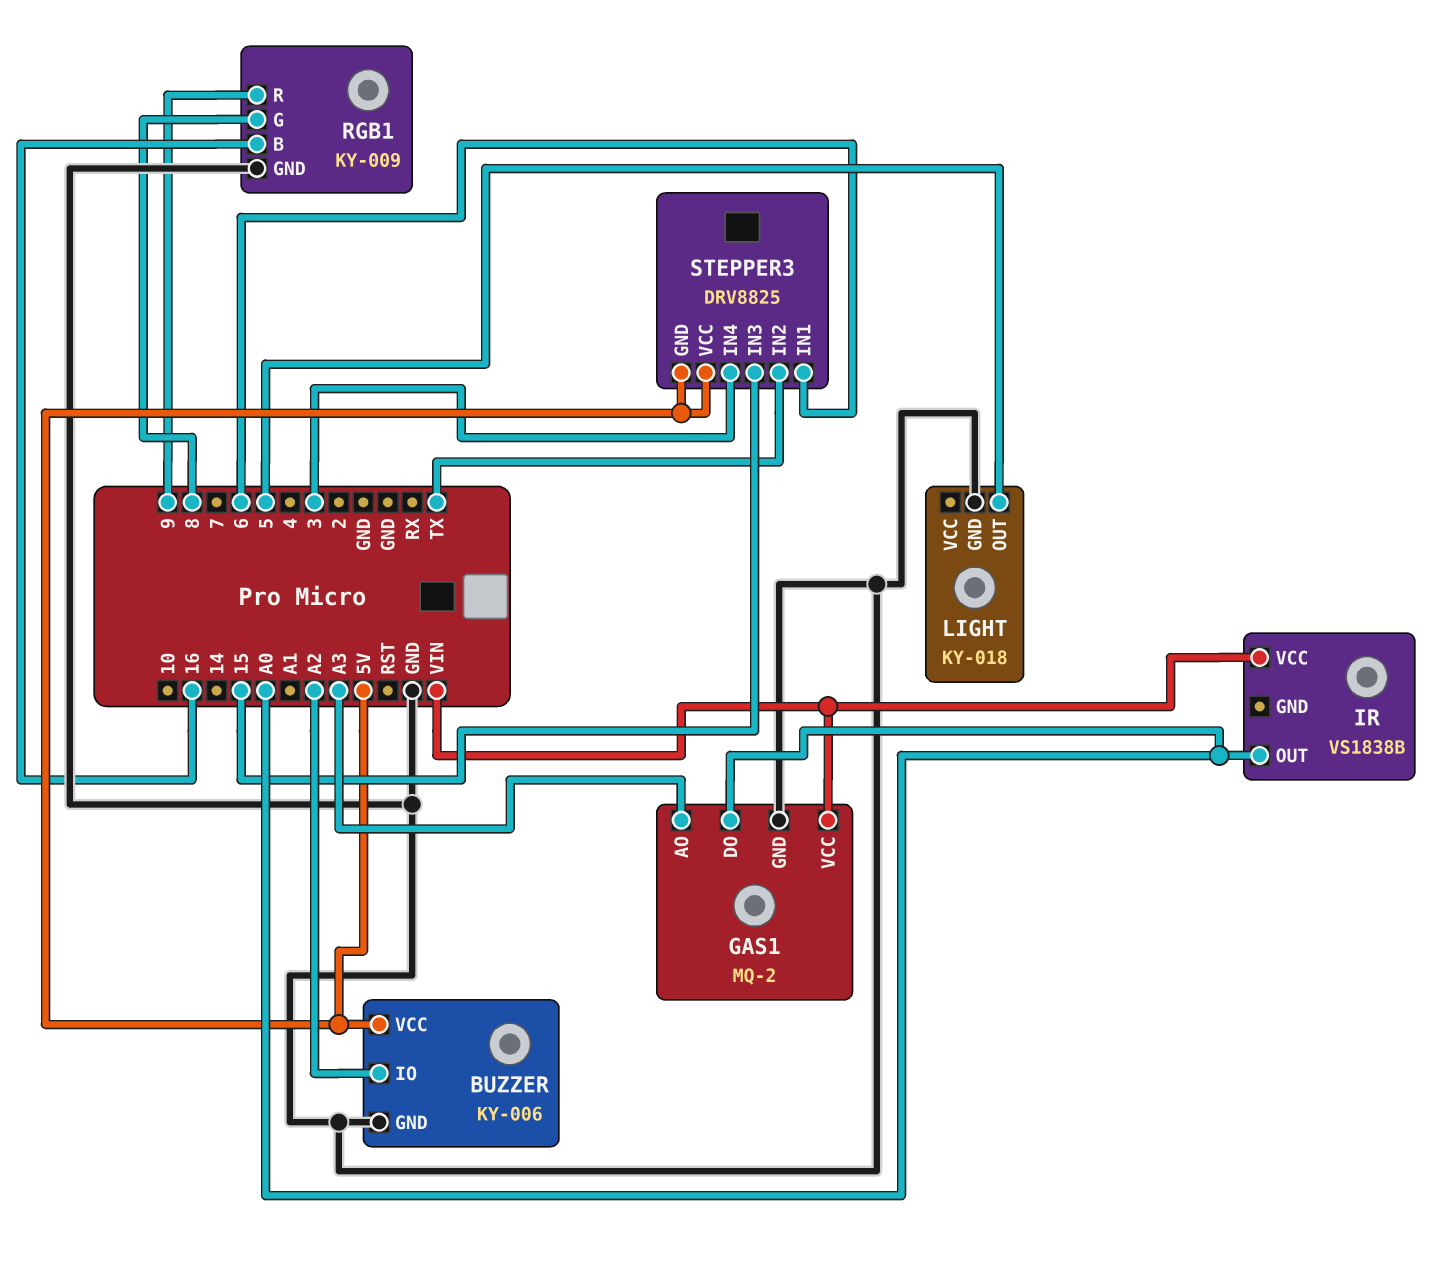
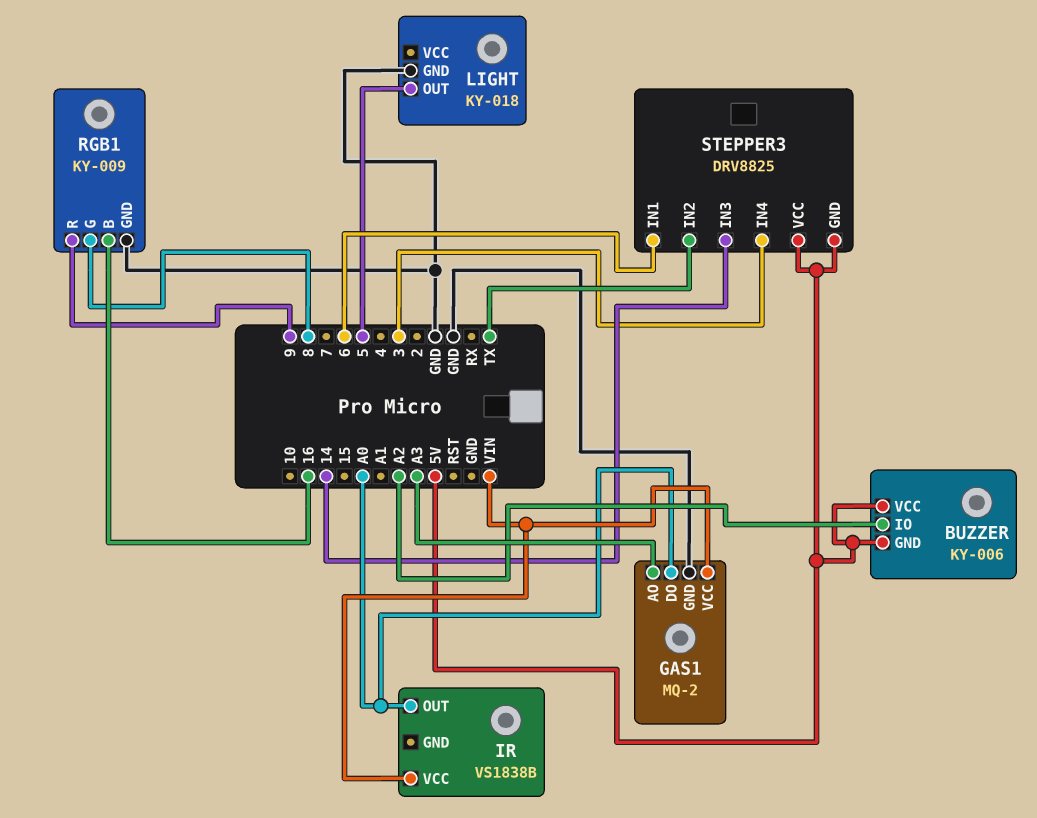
BUZZER pin GND: GND -> 5V
STEPPER3 pin IN3: 15 -> 14

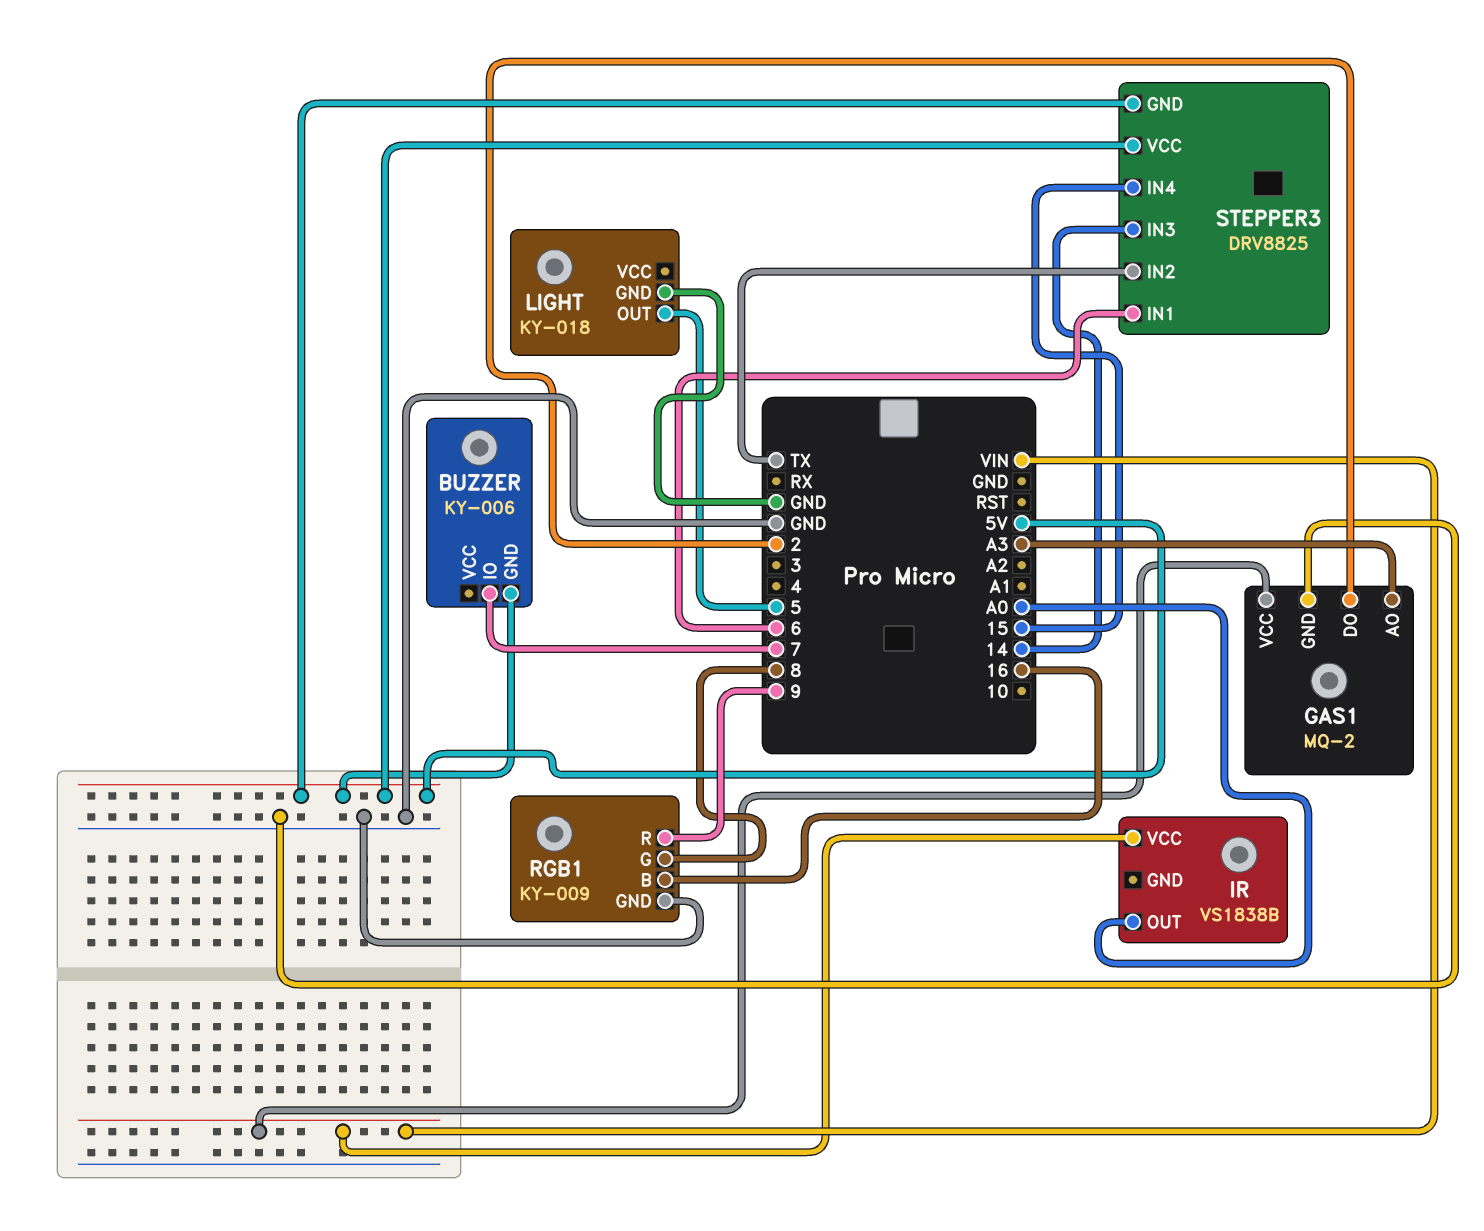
BUZZER pin IO: A2 -> 7
BUZZER pin VCC: 5V -> none
GAS1 pin DO: A0 -> 2
STEPPER3 pin IN4: 3 -> 15

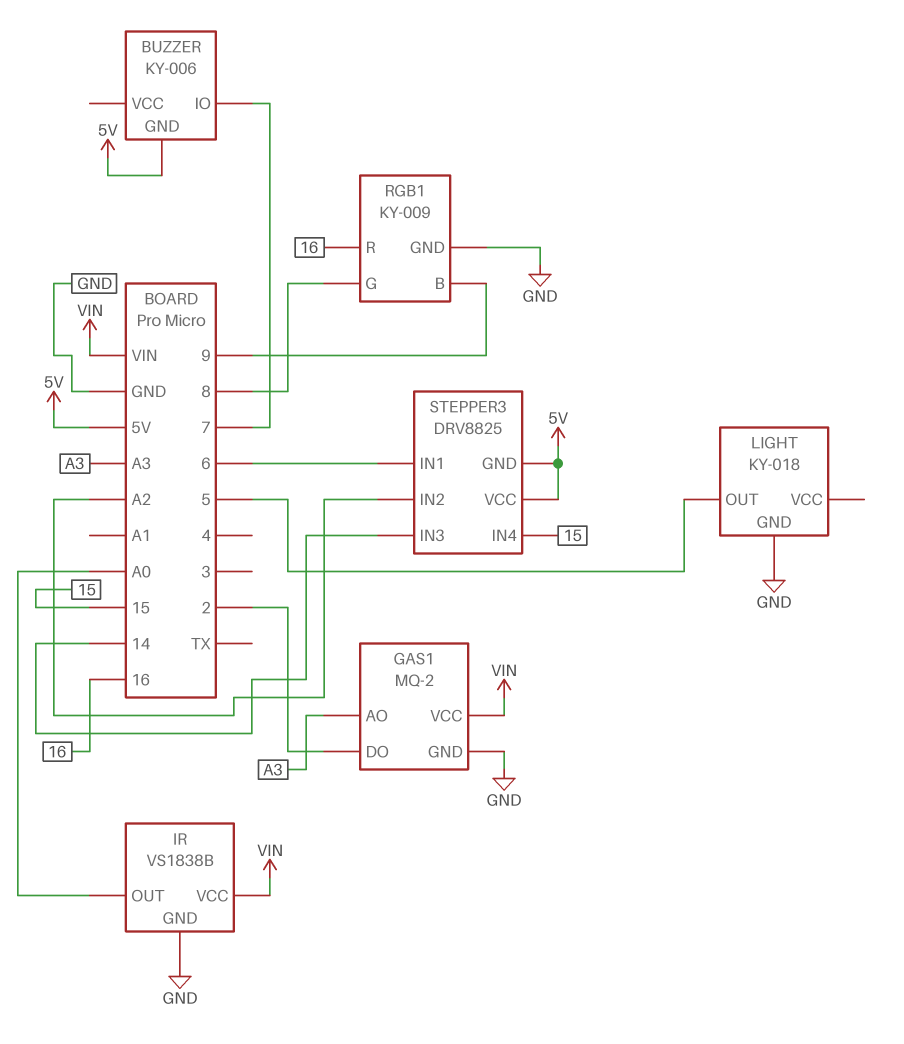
IR pin GND: none -> GND
RGB1 pin B: 16 -> 9
RGB1 pin R: 9 -> 16
STEPPER3 pin IN2: TX -> A2

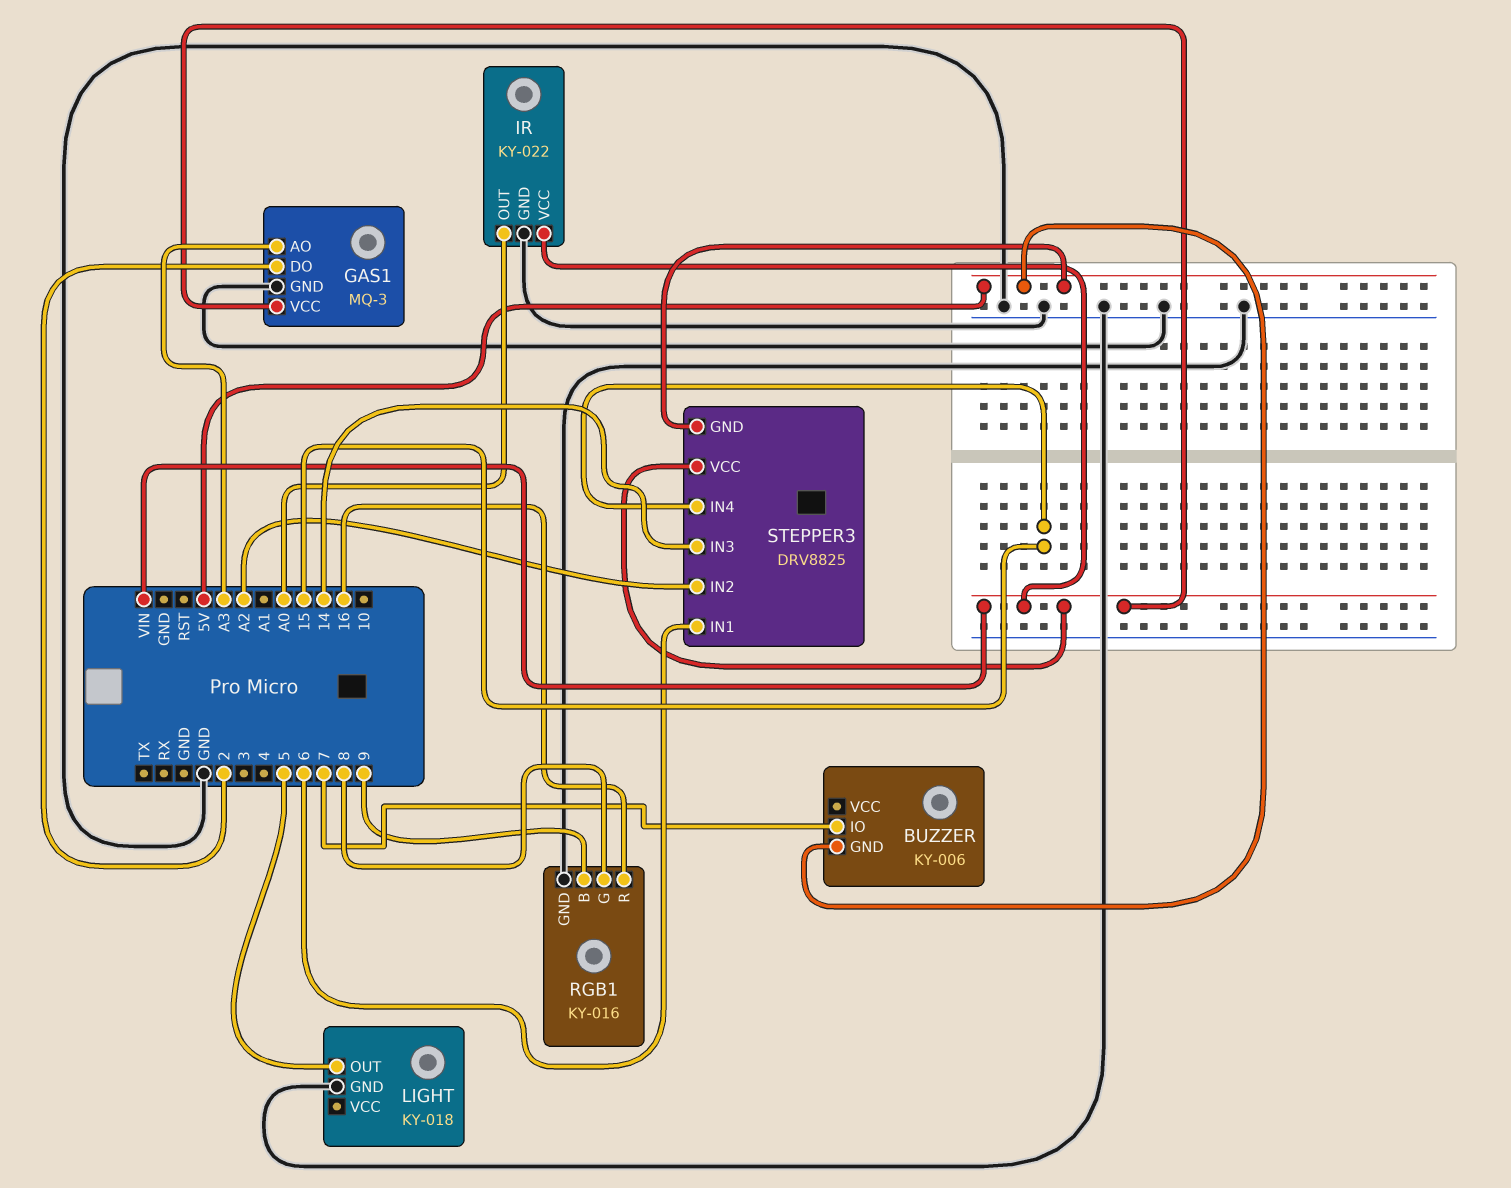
GAS1: MQ-2 -> MQ-3
IR: VS1838B -> KY-022
RGB1: KY-009 -> KY-016
STEPPER3 pin VCC: 5V -> VIN

